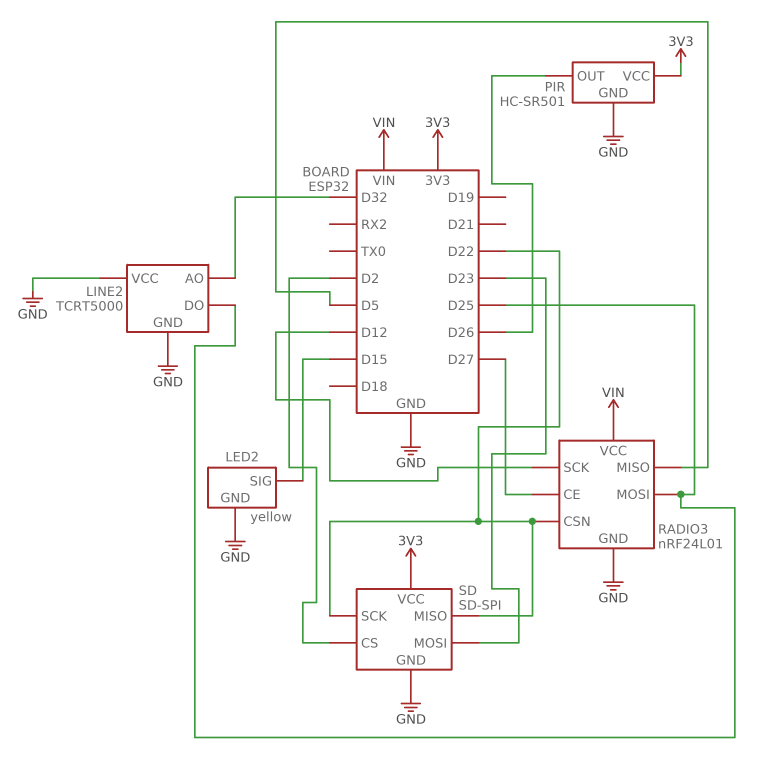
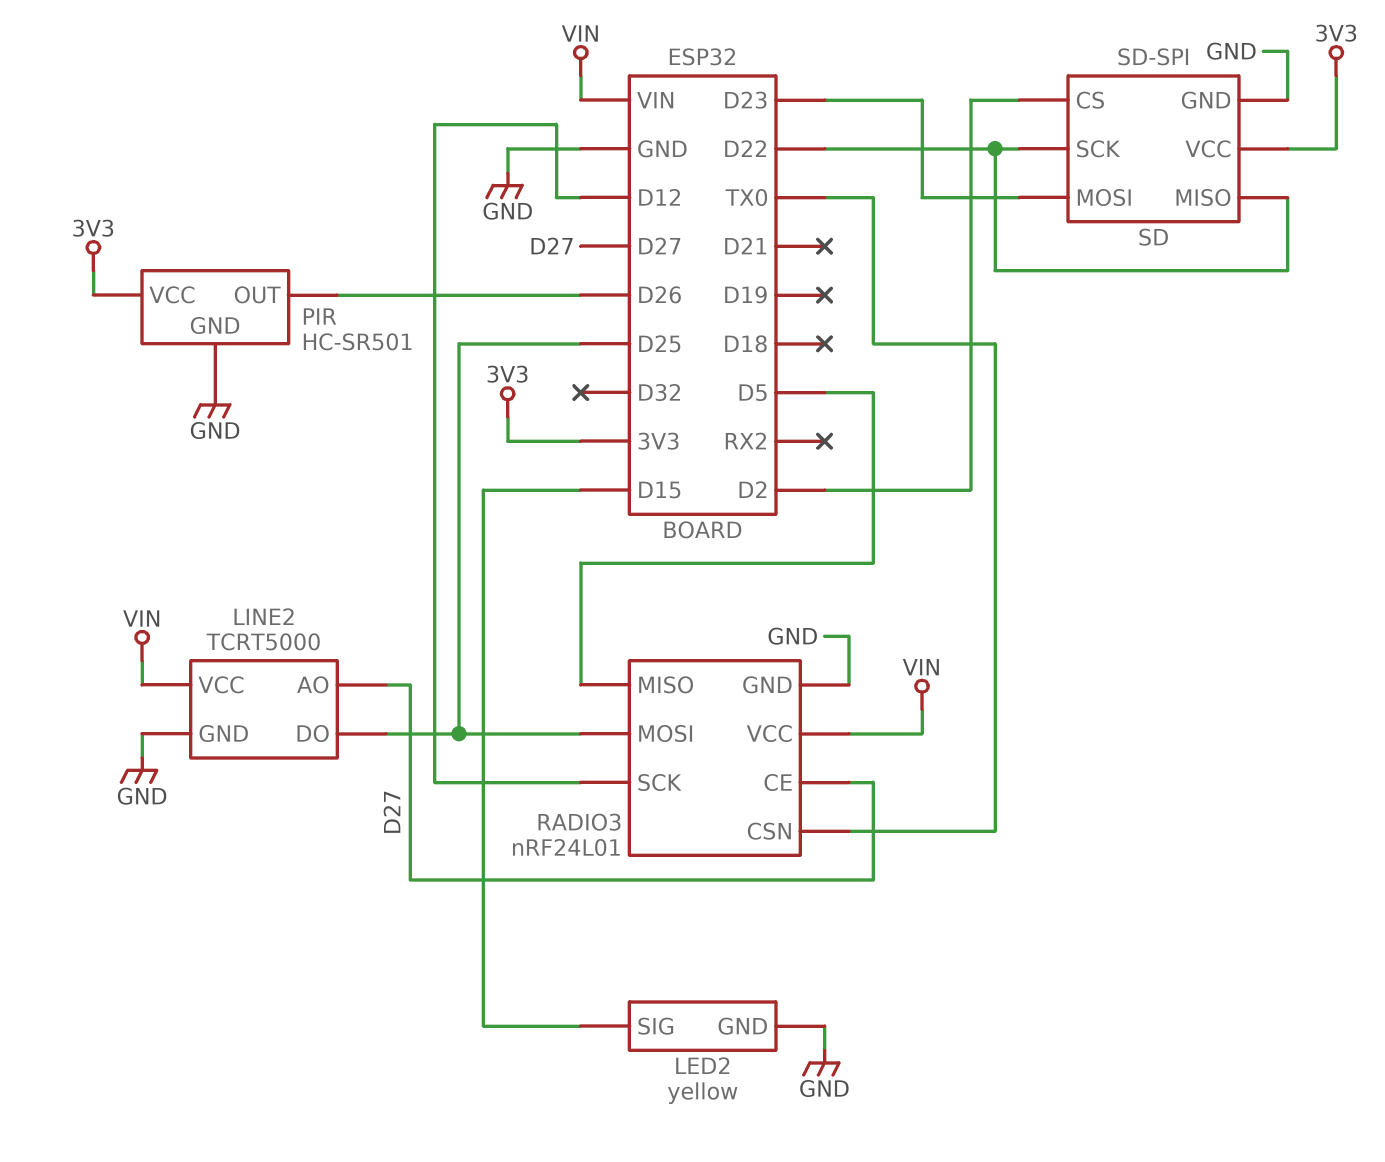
LINE2 pin AO: D32 -> D27
LINE2 pin VCC: GND -> VIN
RADIO3 pin CSN: D22 -> TX0

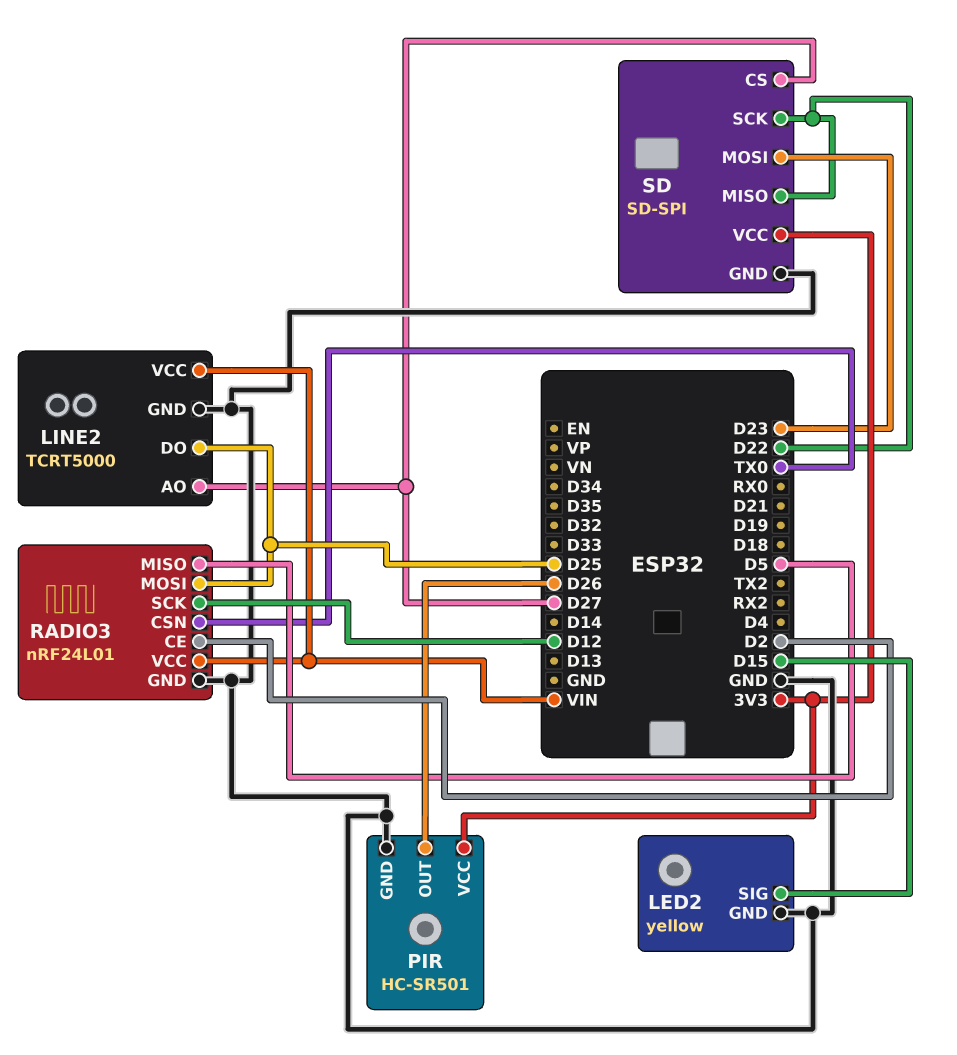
RADIO3 pin CE: D27 -> D2
SD pin CS: D2 -> D27

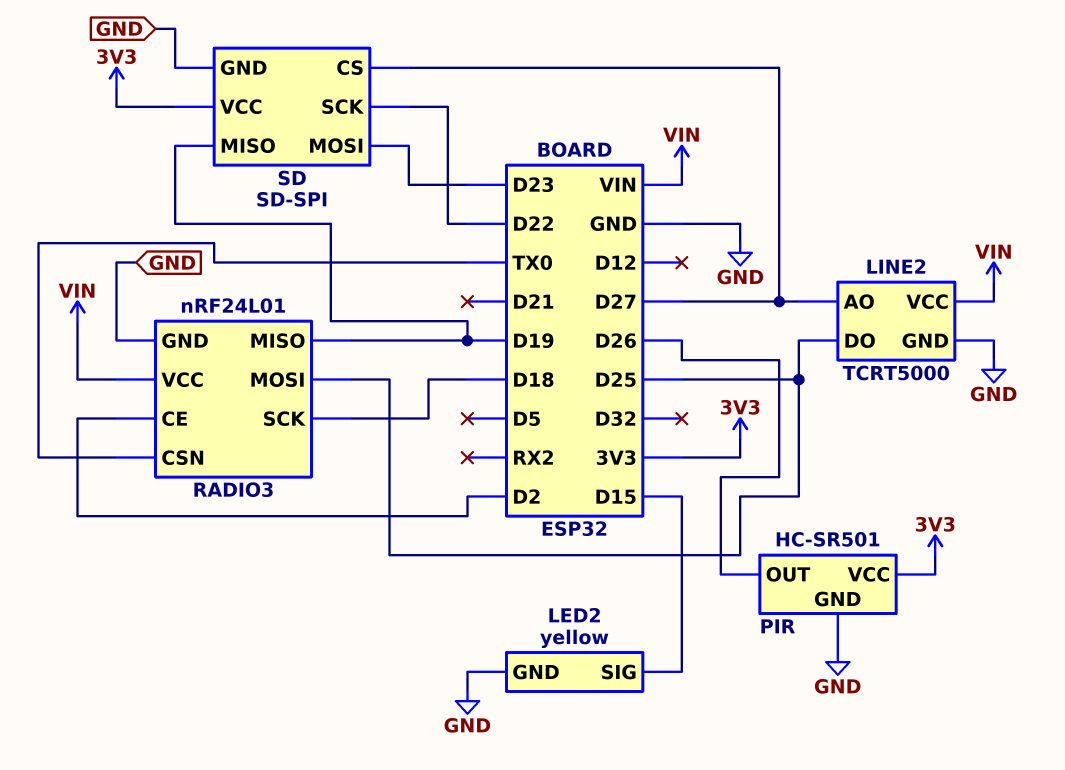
RADIO3 pin MISO: D5 -> D19
RADIO3 pin SCK: D12 -> D18
SD pin MISO: D22 -> D19

